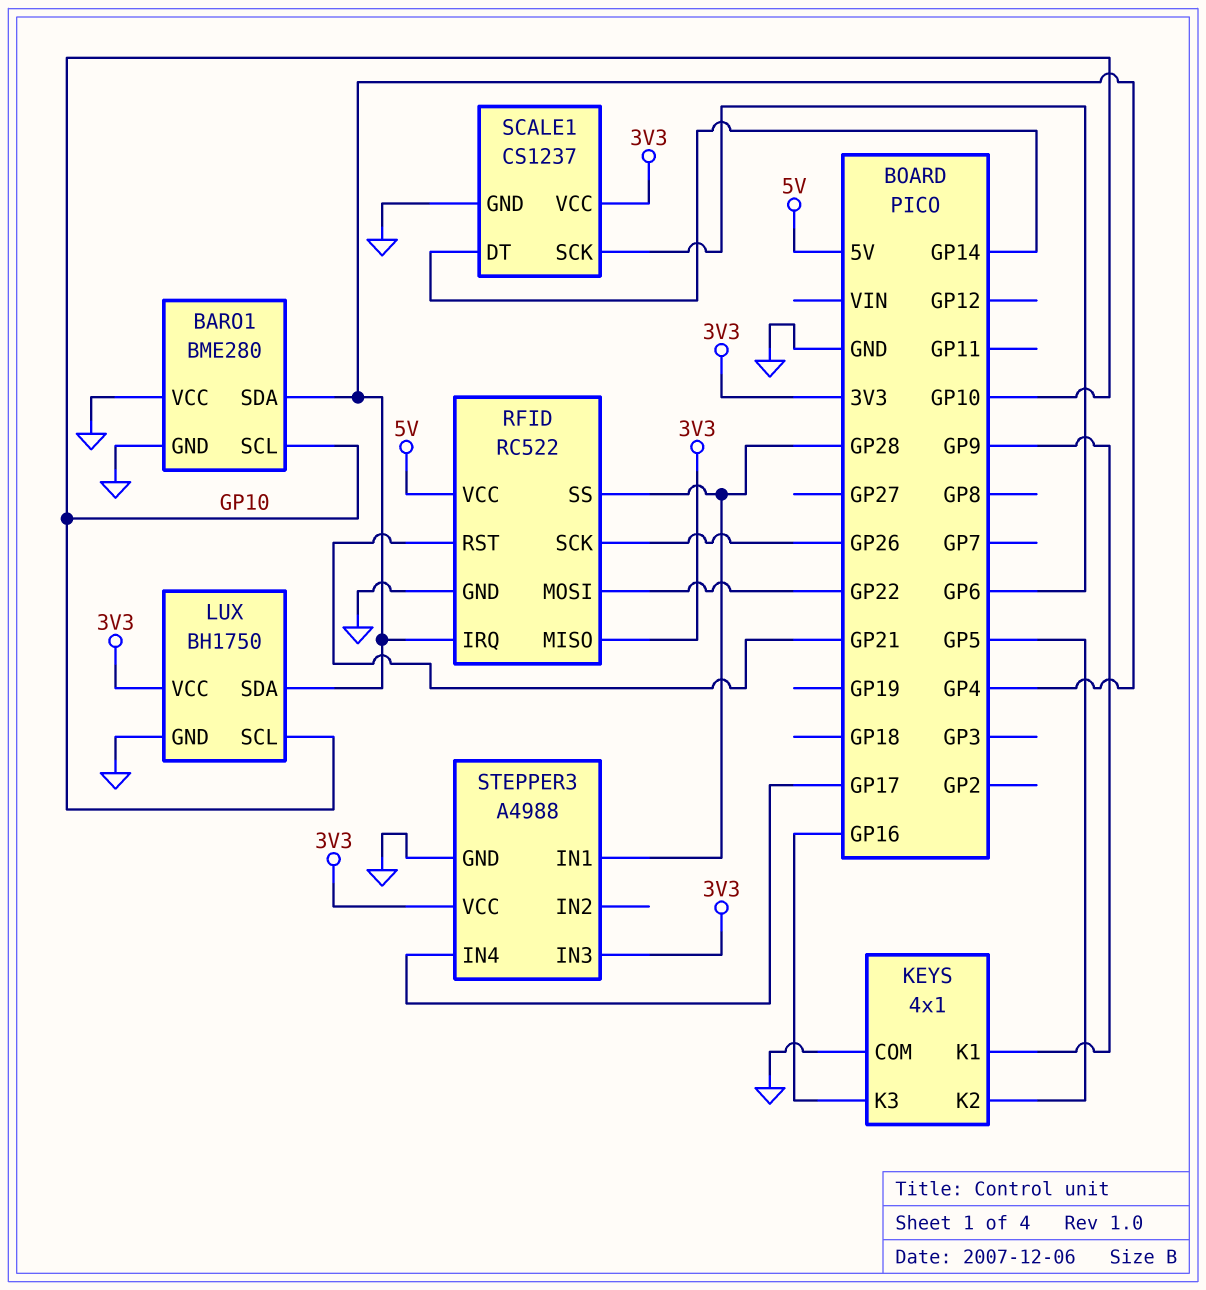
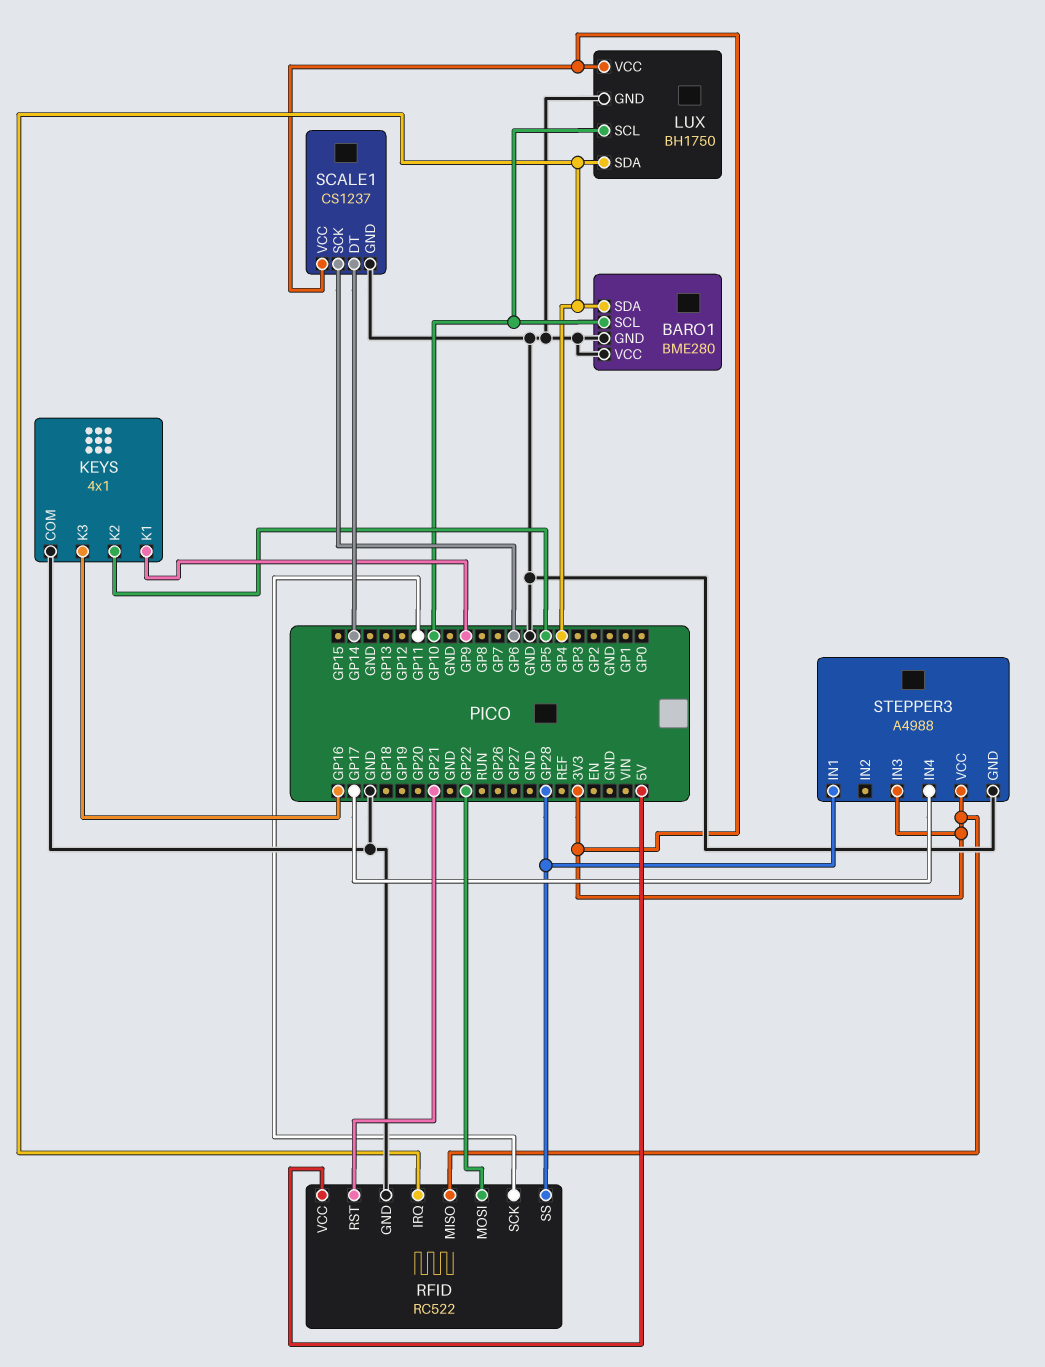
RFID pin SCK: GP26 -> GP11

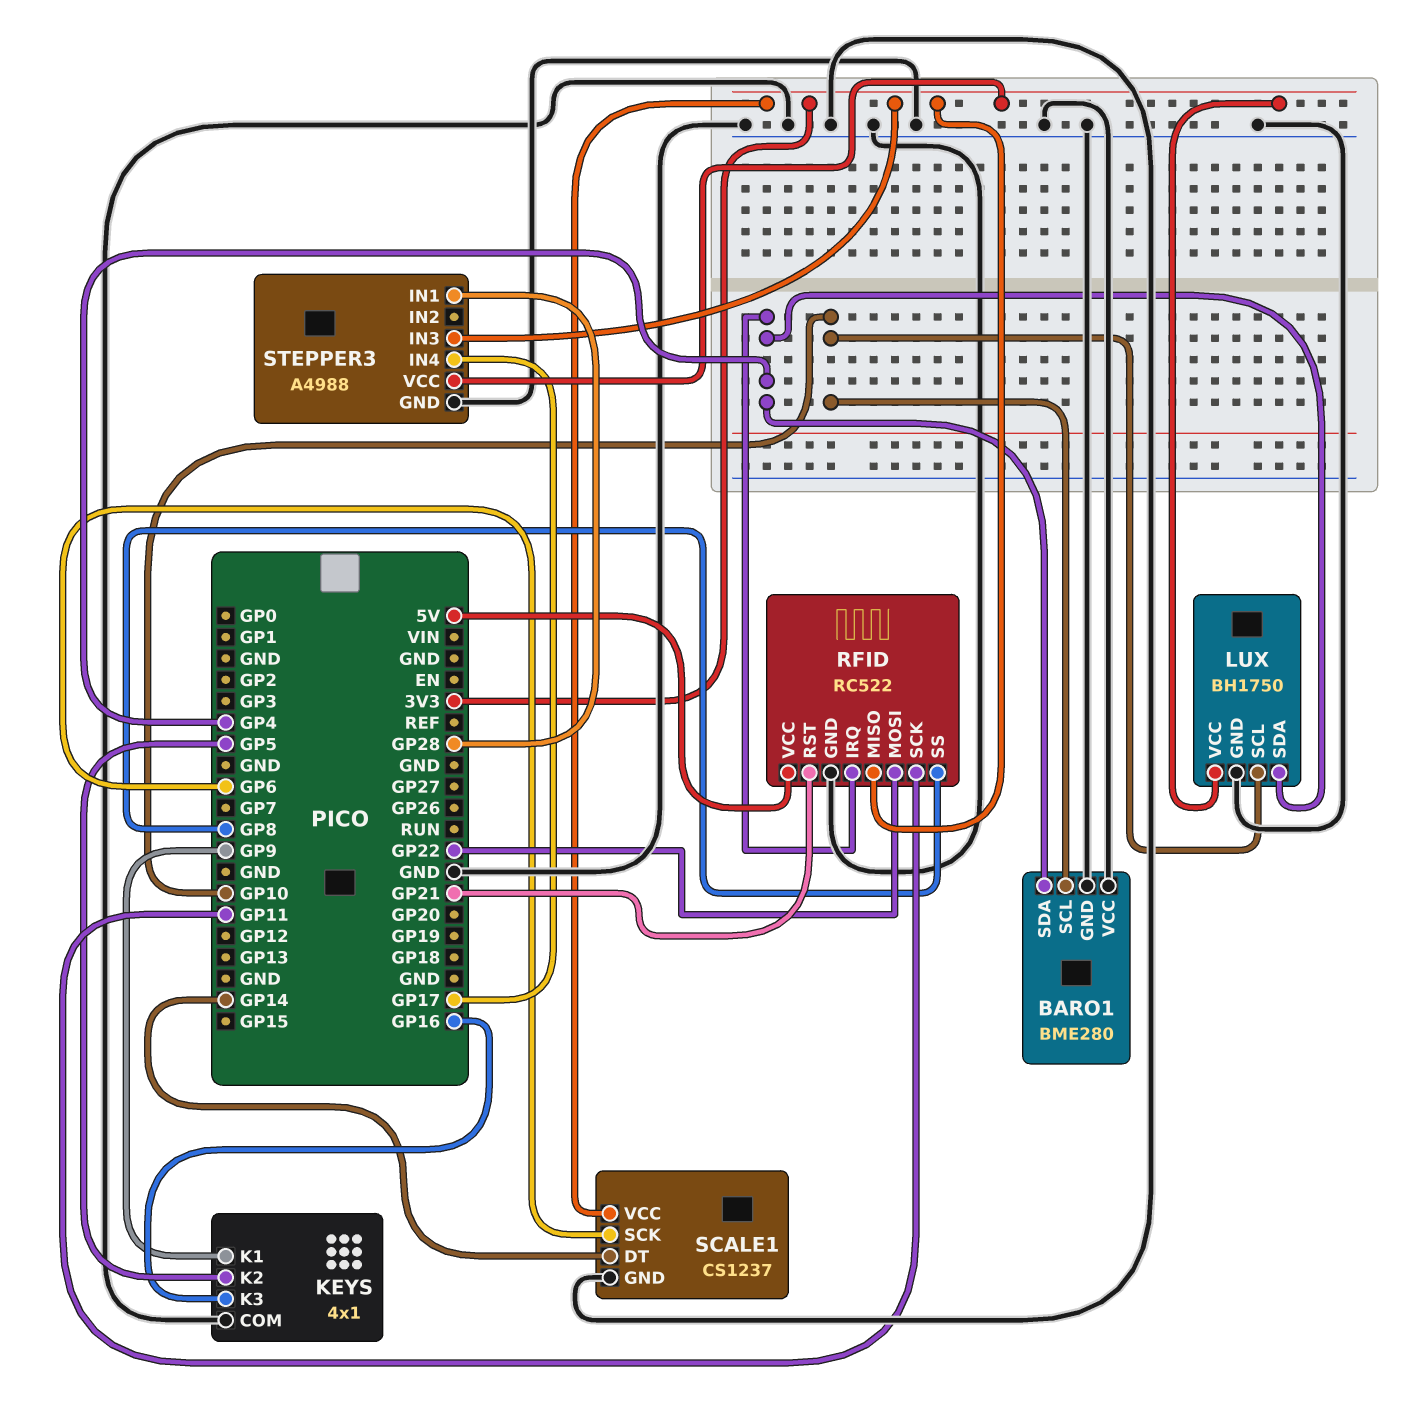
RFID pin SS: GP28 -> GP8

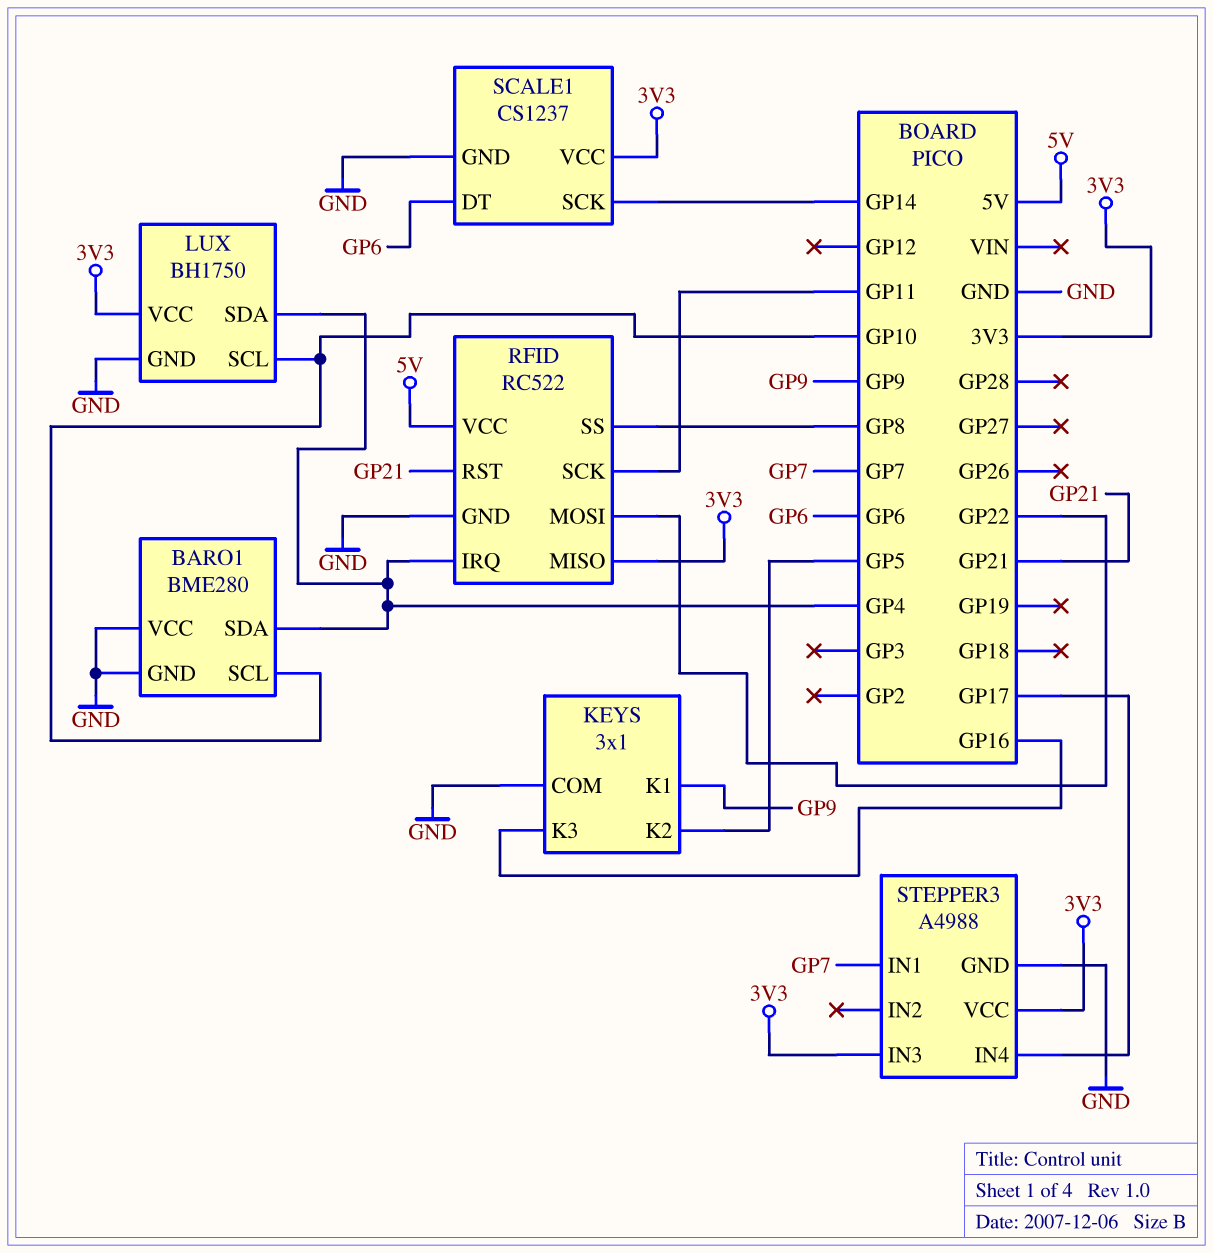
KEYS: 4x1 -> 3x1
SCALE1 pin DT: GP14 -> GP6
SCALE1 pin SCK: GP6 -> GP14
STEPPER3 pin IN1: GP28 -> GP7

